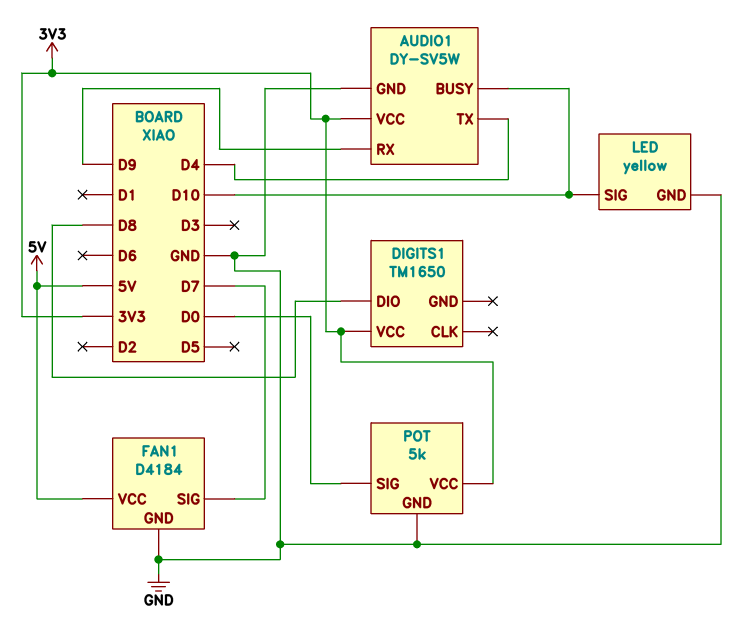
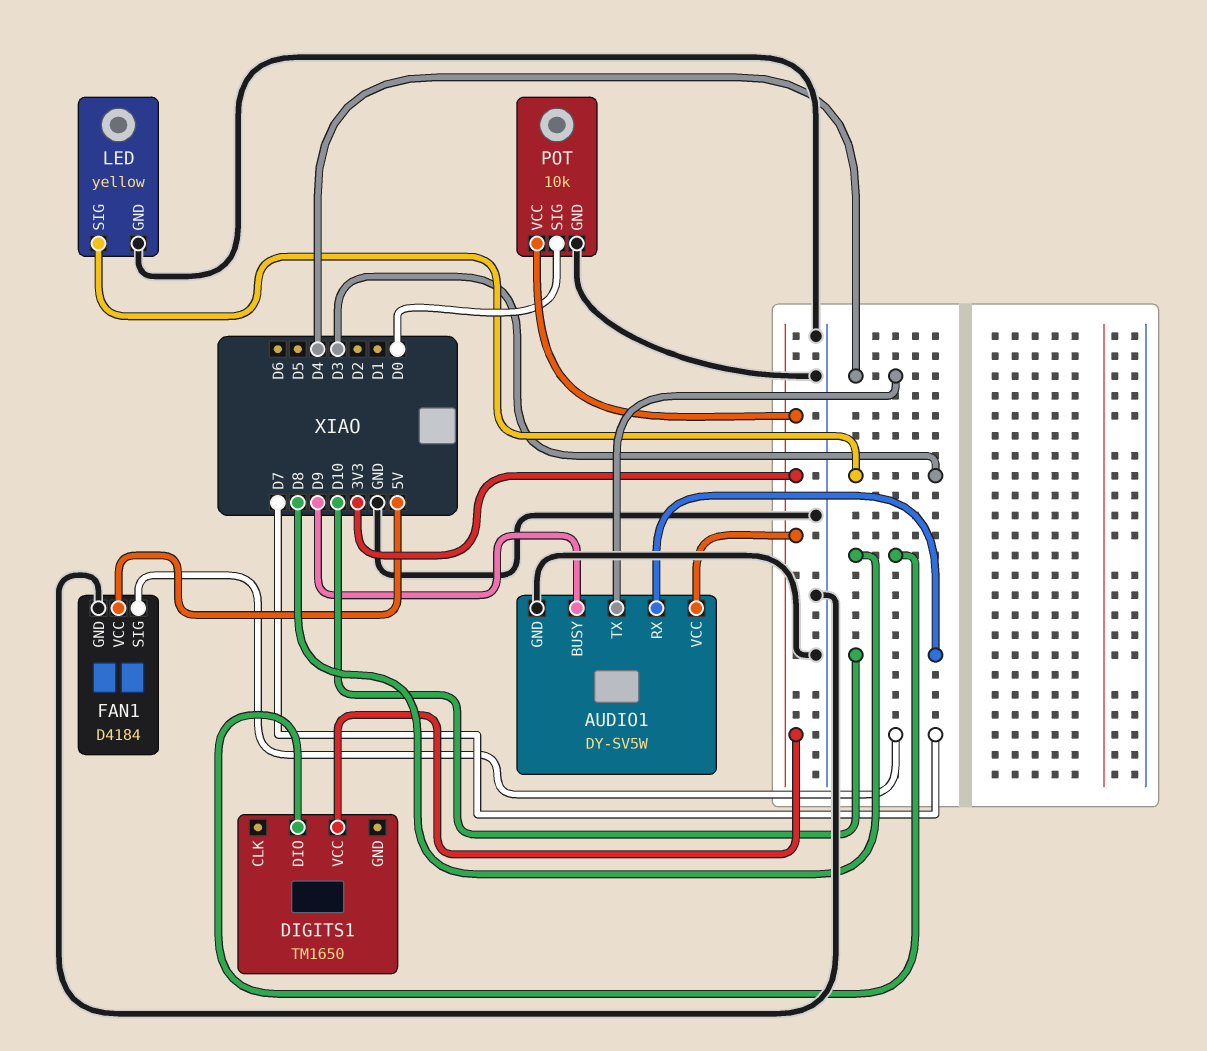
AUDIO1 pin BUSY: D10 -> D9
AUDIO1 pin RX: D9 -> D10
LED pin SIG: D10 -> D3
POT: 5k -> 10k

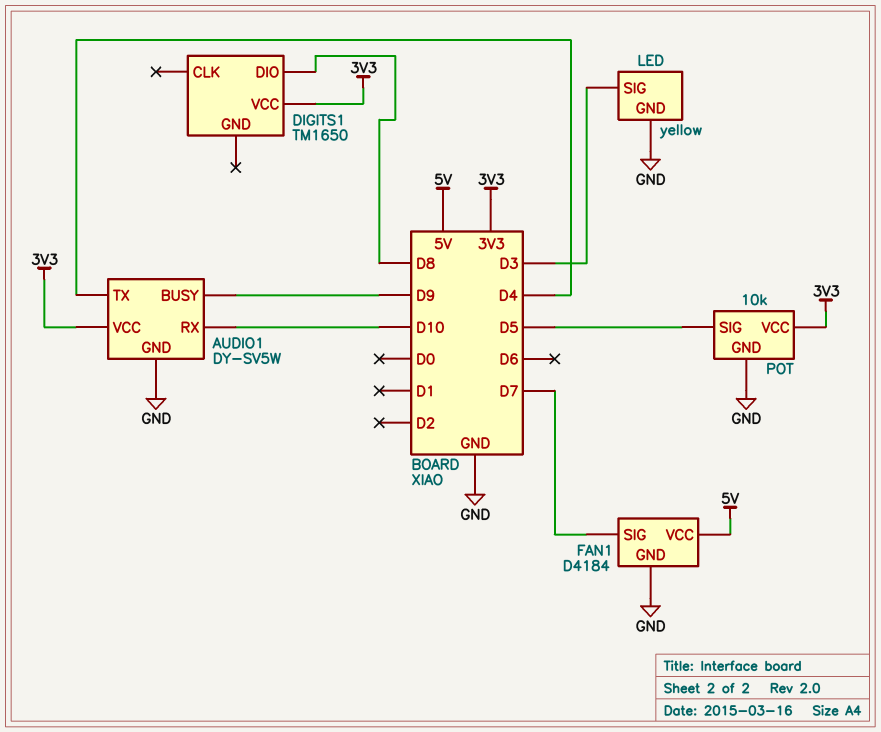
POT pin SIG: D0 -> D5

